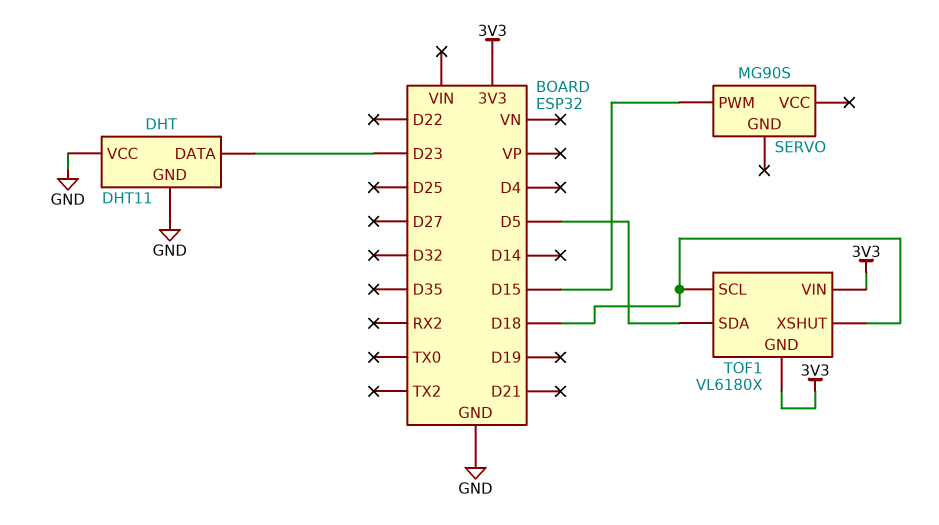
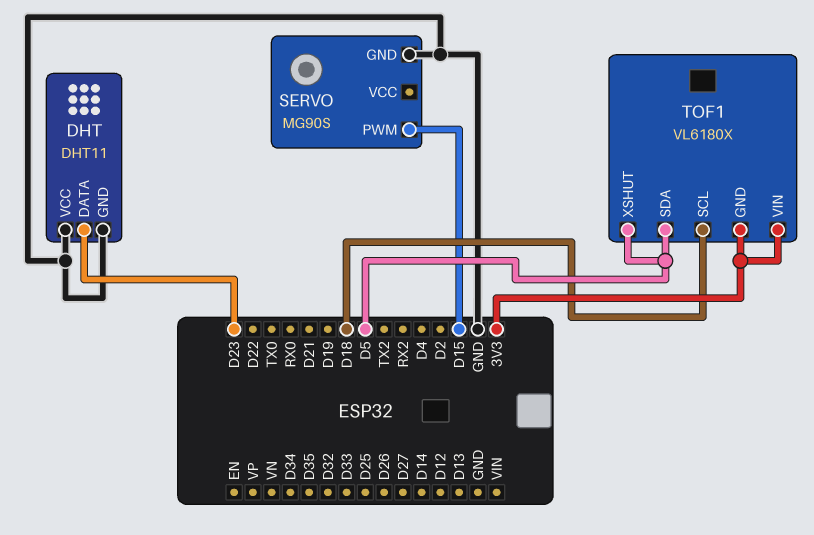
SERVO pin GND: none -> GND
TOF1 pin XSHUT: D18 -> D5

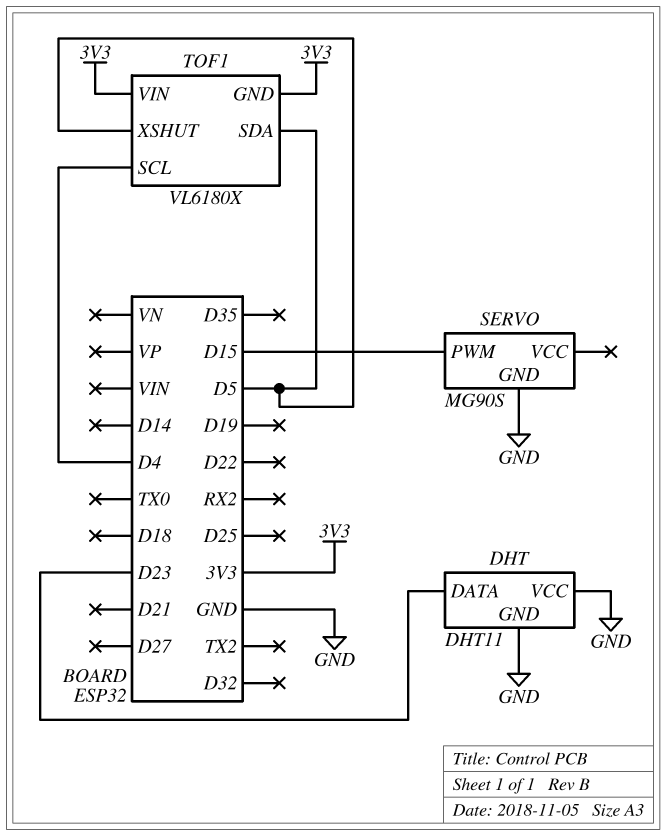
TOF1 pin SCL: D18 -> D4

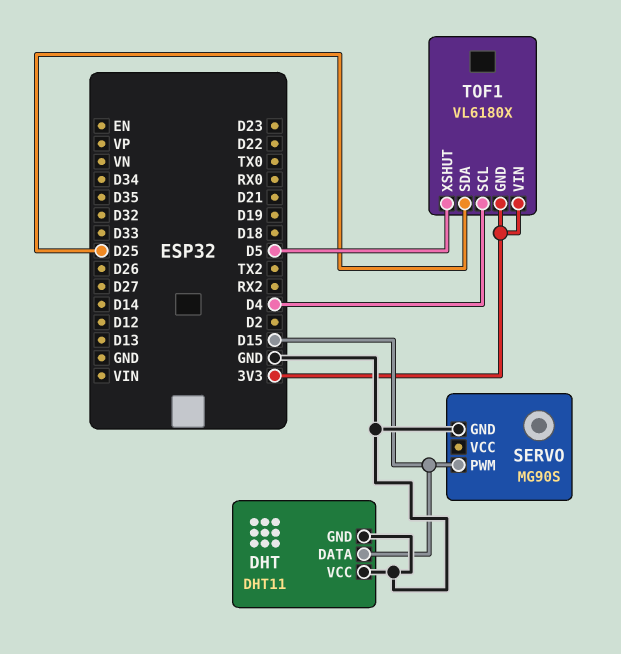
DHT pin DATA: D23 -> D15
TOF1 pin SDA: D5 -> D25

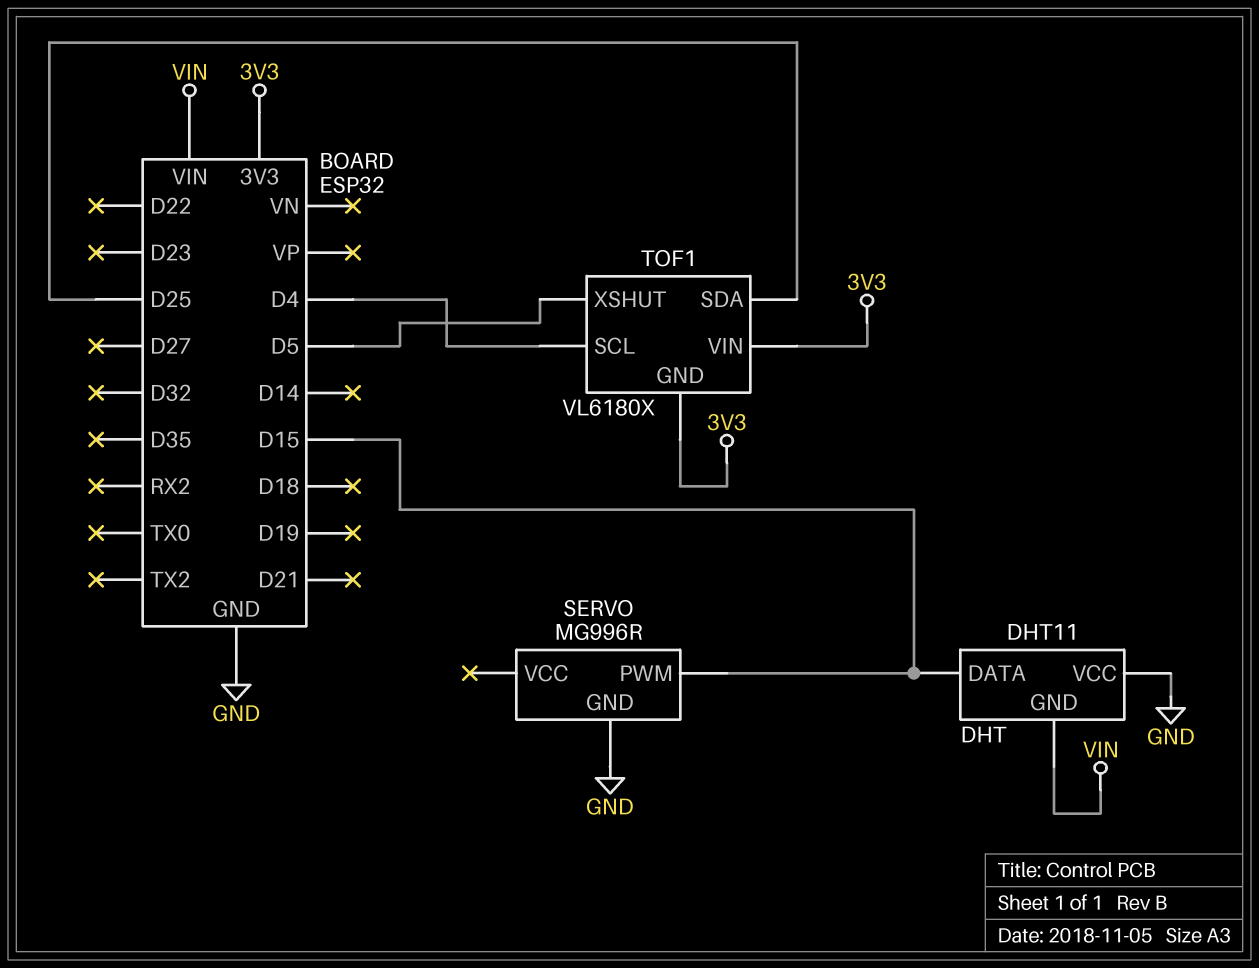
DHT pin GND: GND -> VIN
SERVO: MG90S -> MG996R

